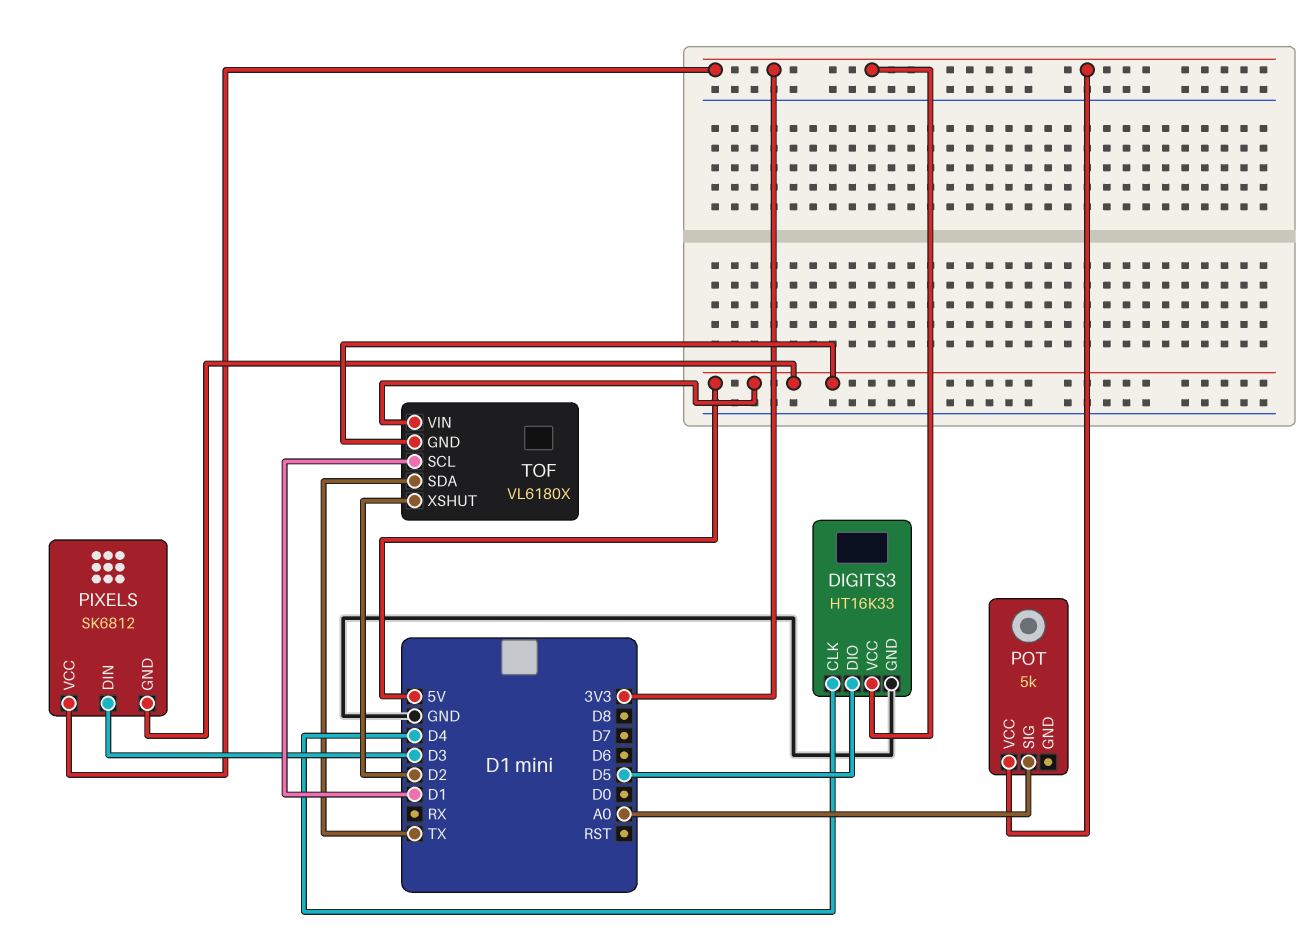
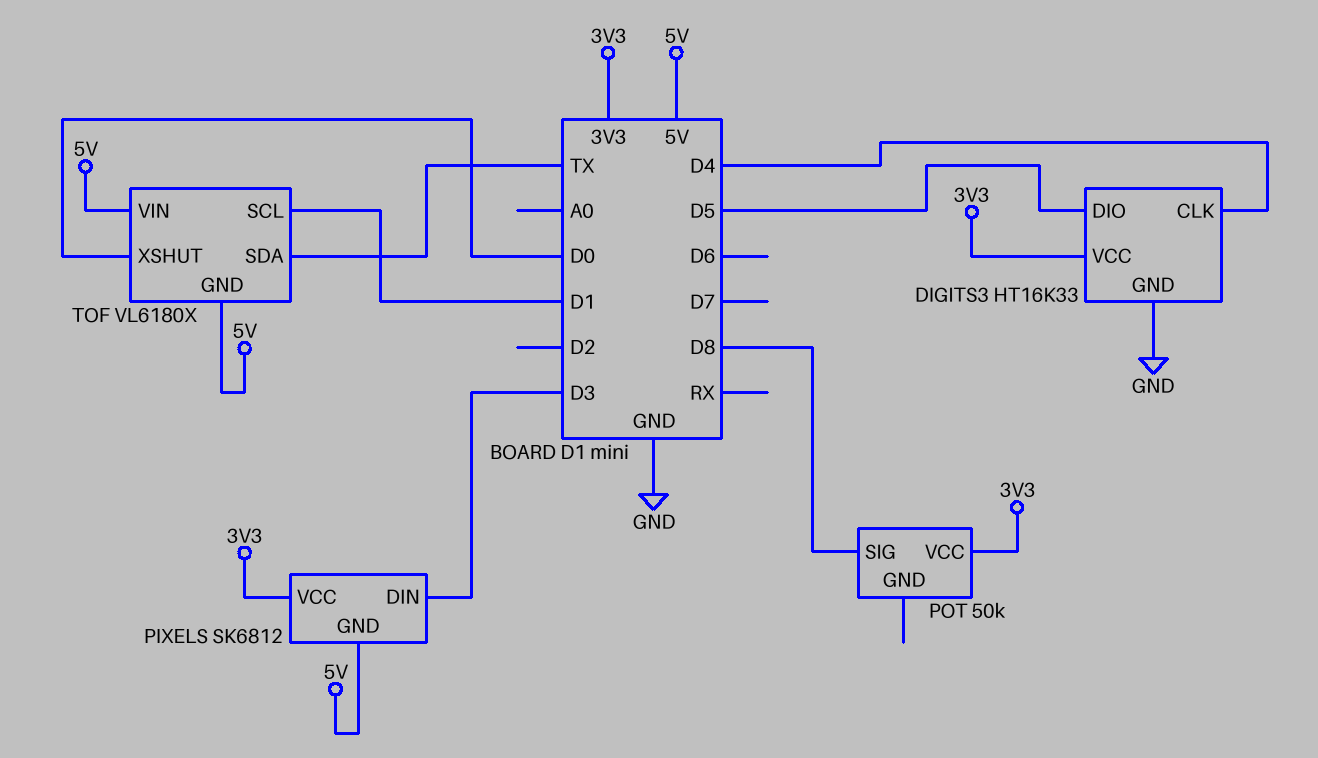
POT: 5k -> 50k
POT pin SIG: A0 -> D8
TOF pin XSHUT: D2 -> D0

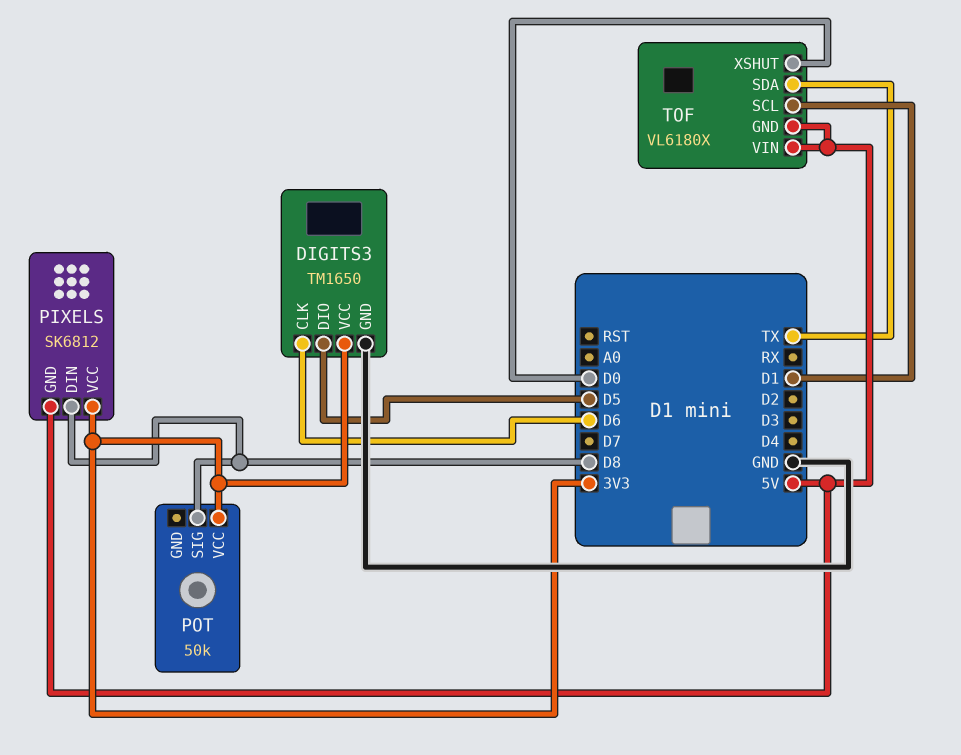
DIGITS3: HT16K33 -> TM1650
DIGITS3 pin CLK: D4 -> D6
PIXELS pin DIN: D3 -> D8

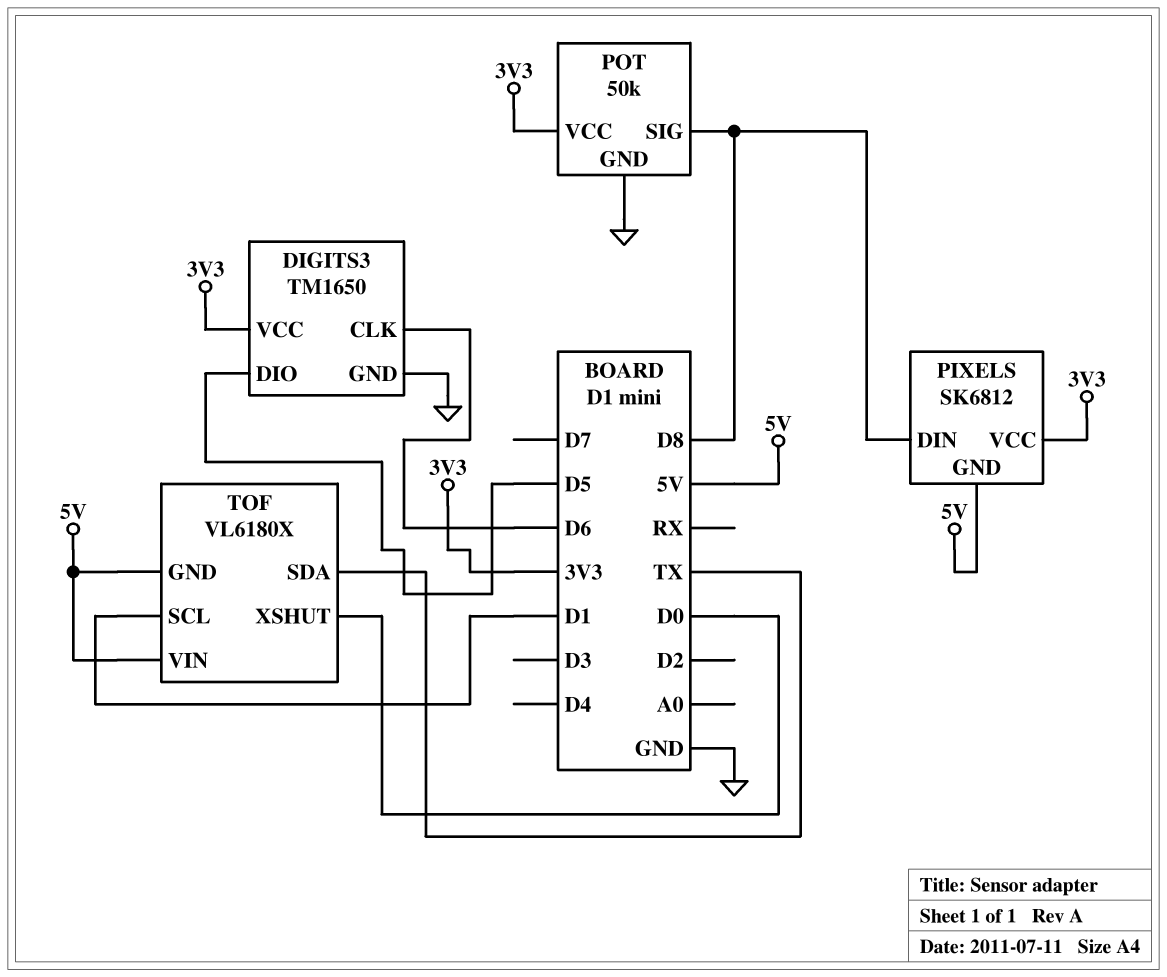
POT pin GND: none -> GND

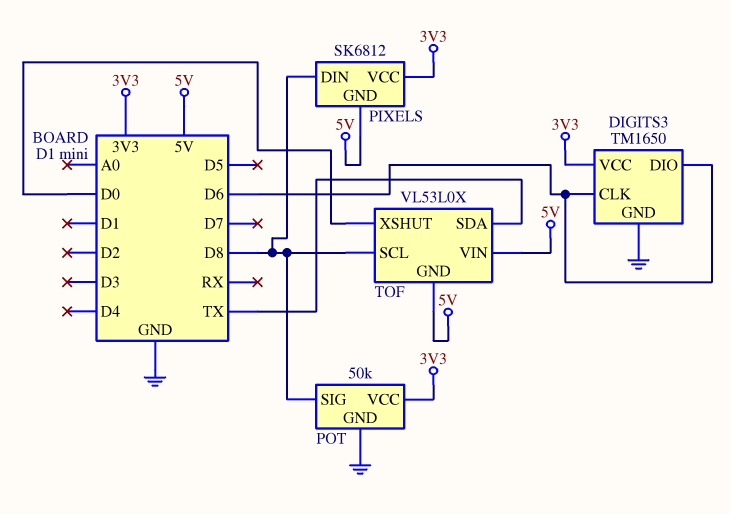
DIGITS3 pin DIO: D5 -> D6
TOF: VL6180X -> VL53L0X
TOF pin SCL: D1 -> D8

